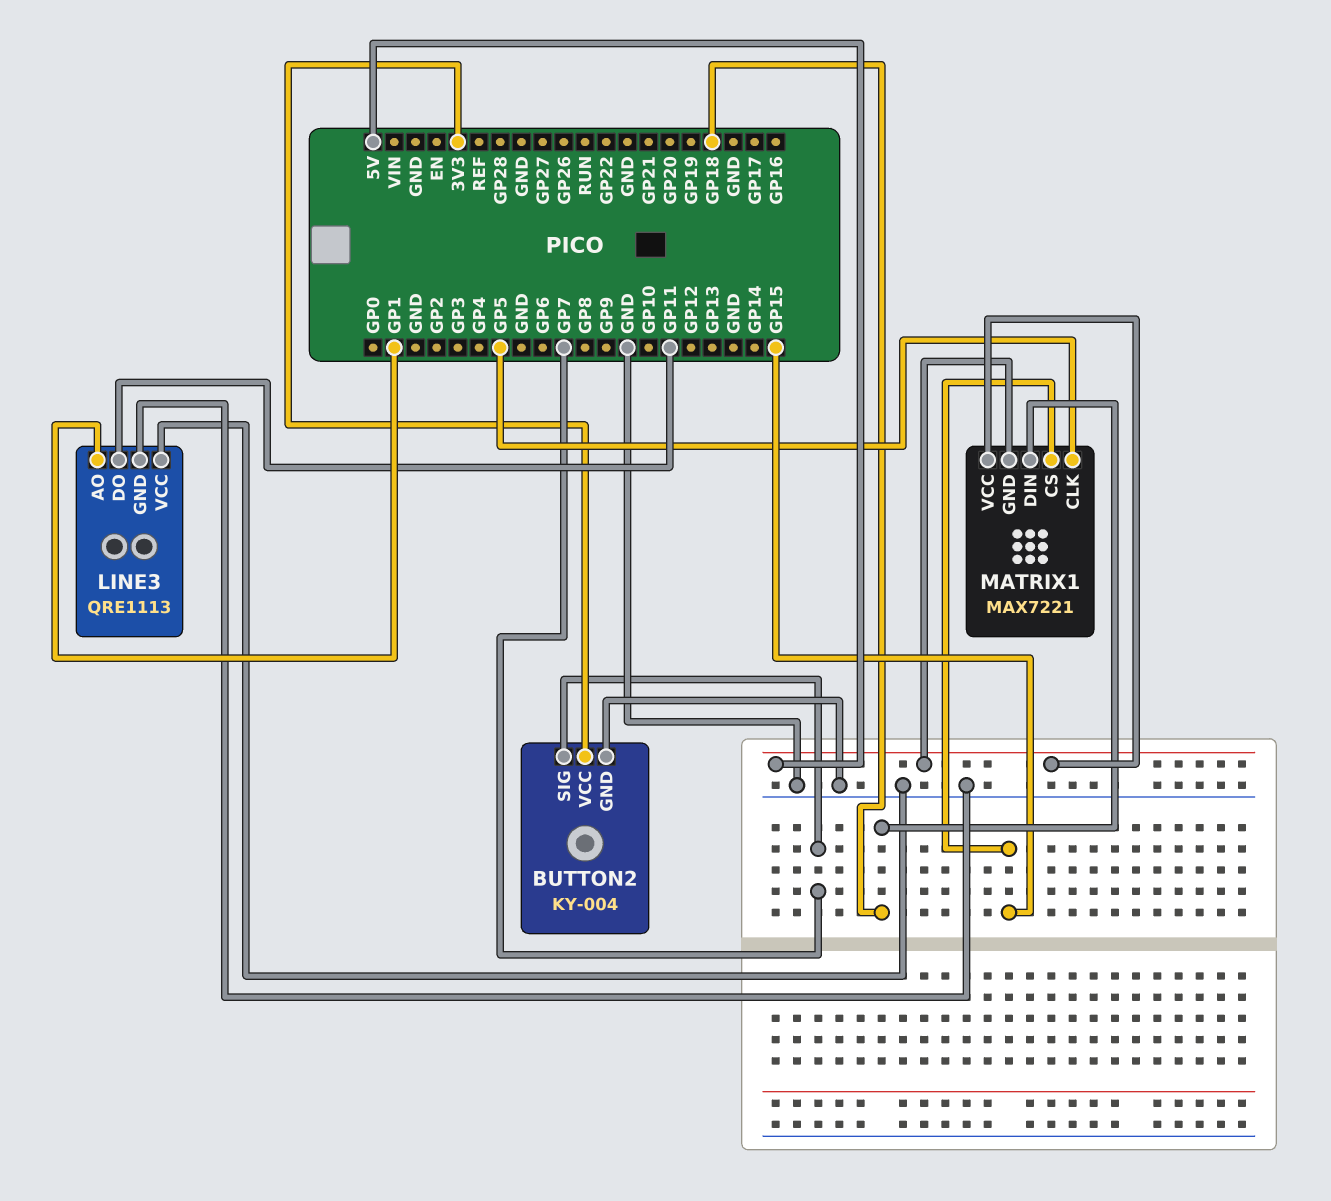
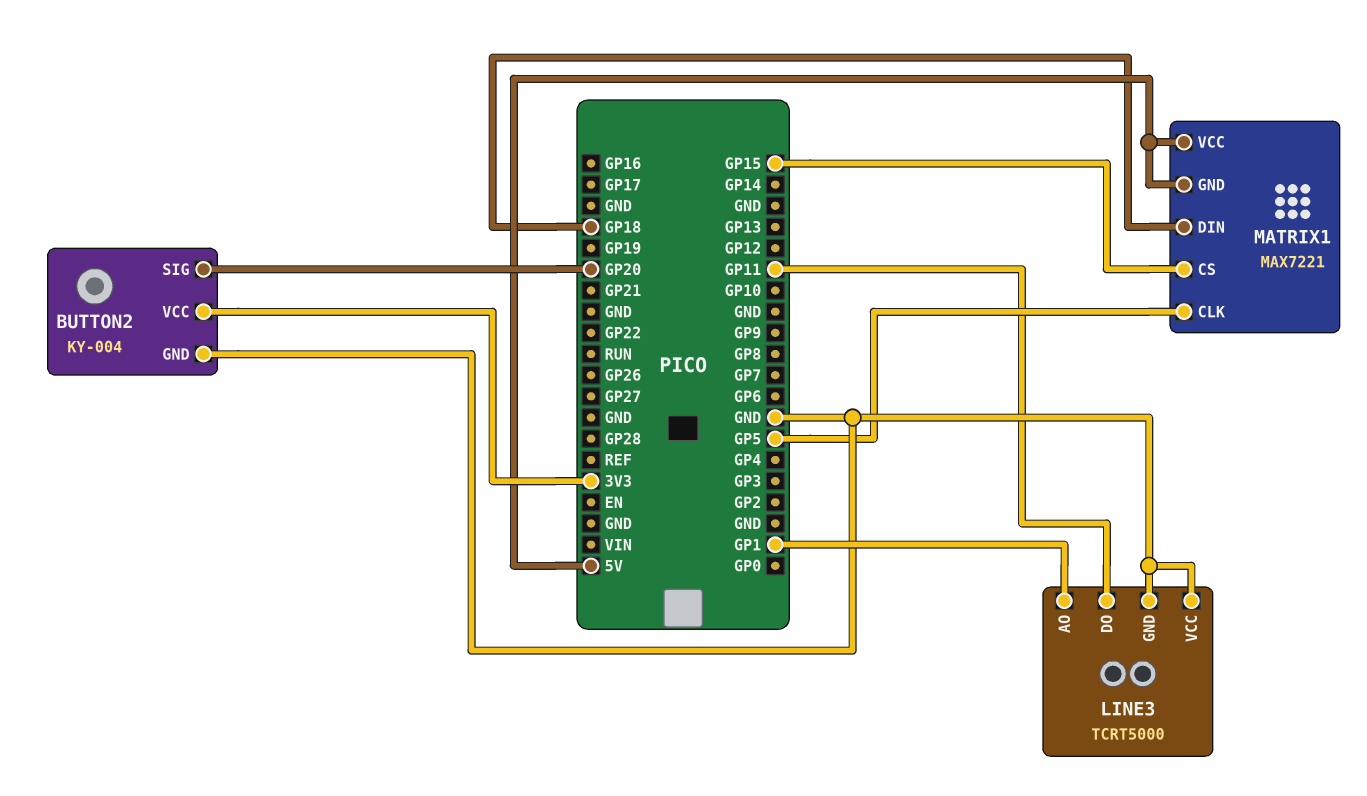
BUTTON2 pin SIG: GP7 -> GP20
LINE3: QRE1113 -> TCRT5000

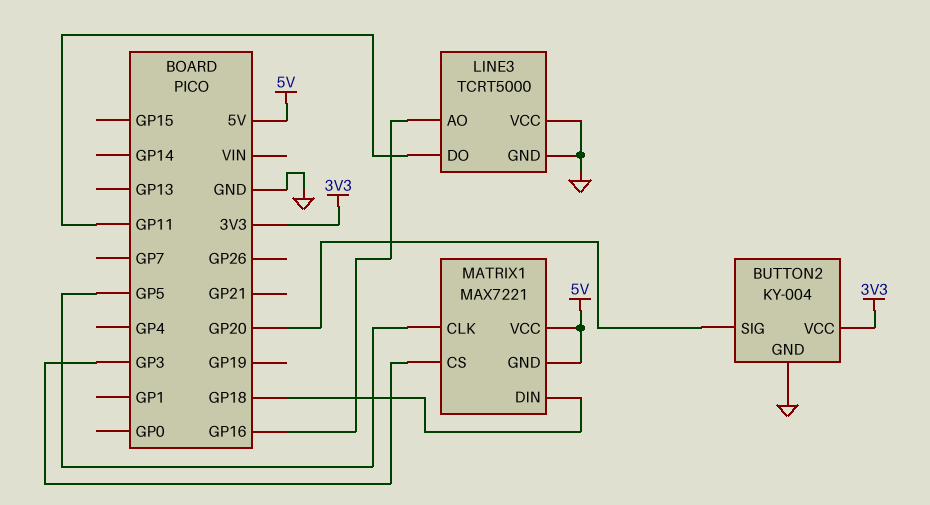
LINE3 pin AO: GP1 -> GP16
MATRIX1 pin CS: GP15 -> GP3

